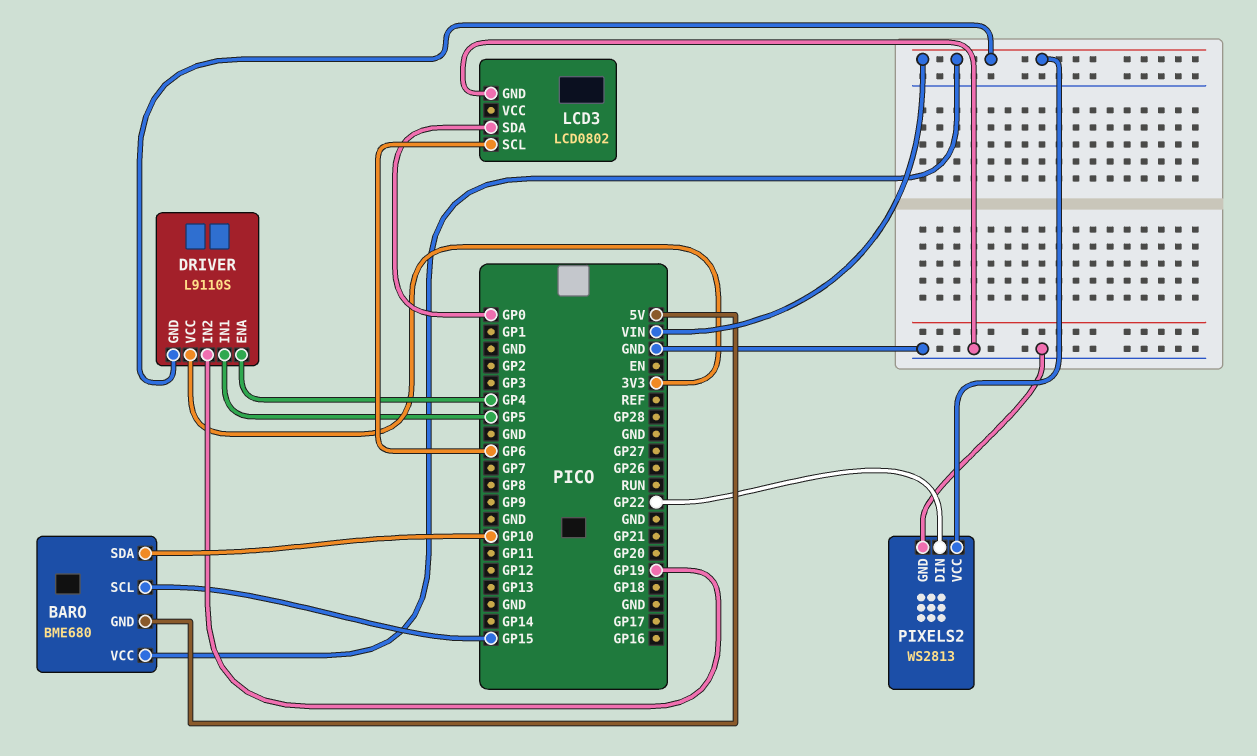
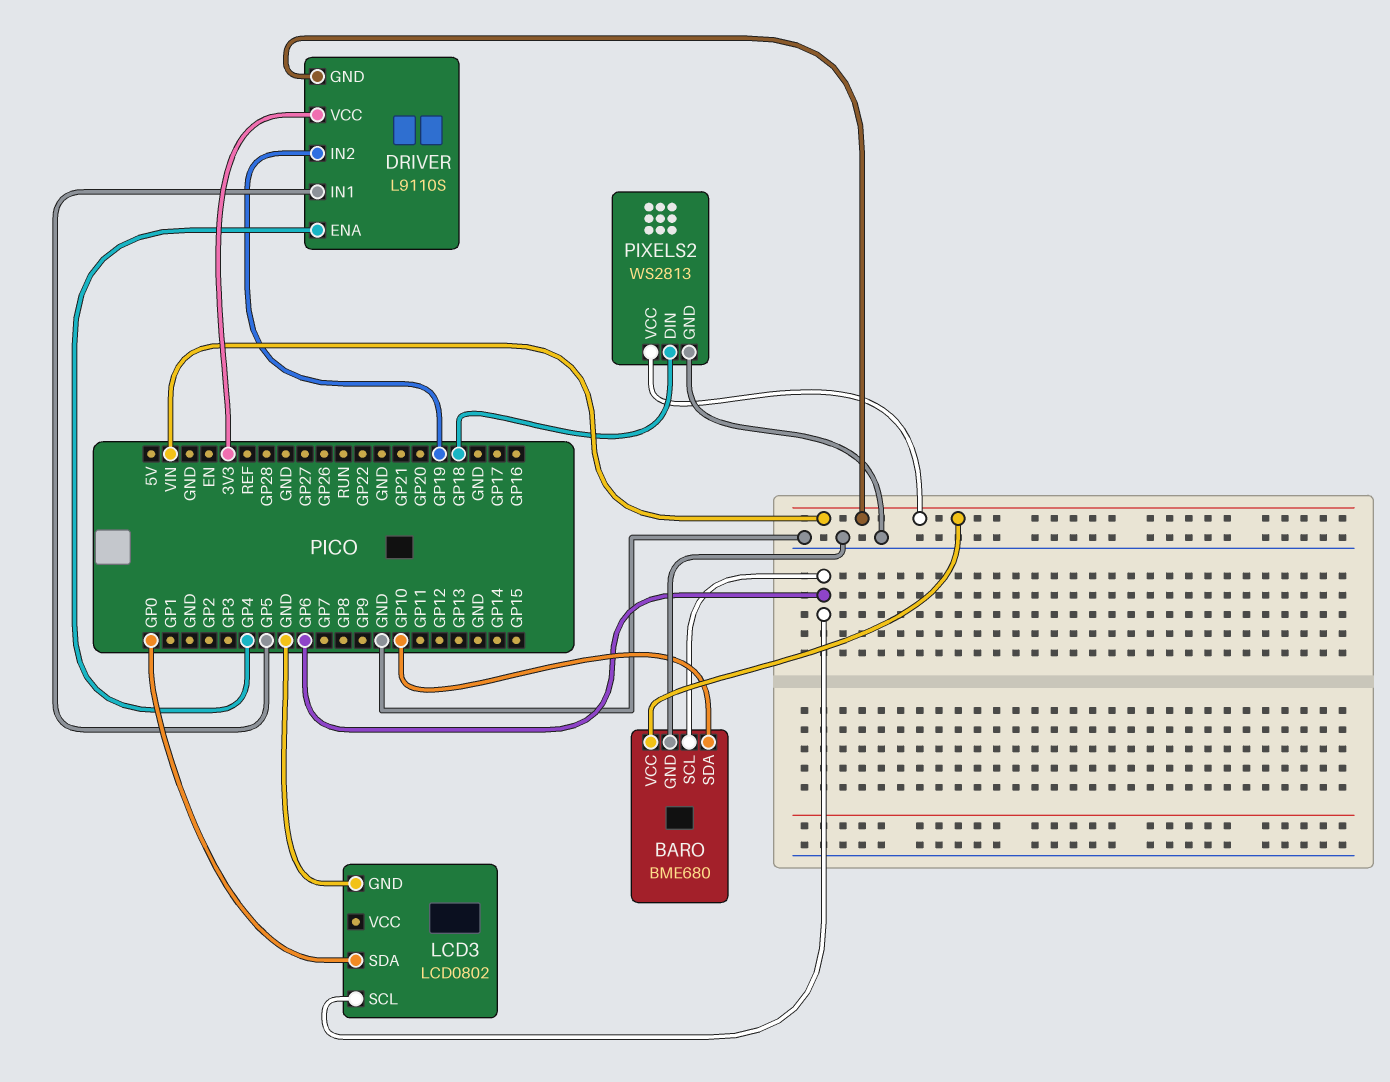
BARO pin GND: 5V -> GND
BARO pin SCL: GP15 -> GP6
PIXELS2 pin DIN: GP22 -> GP18

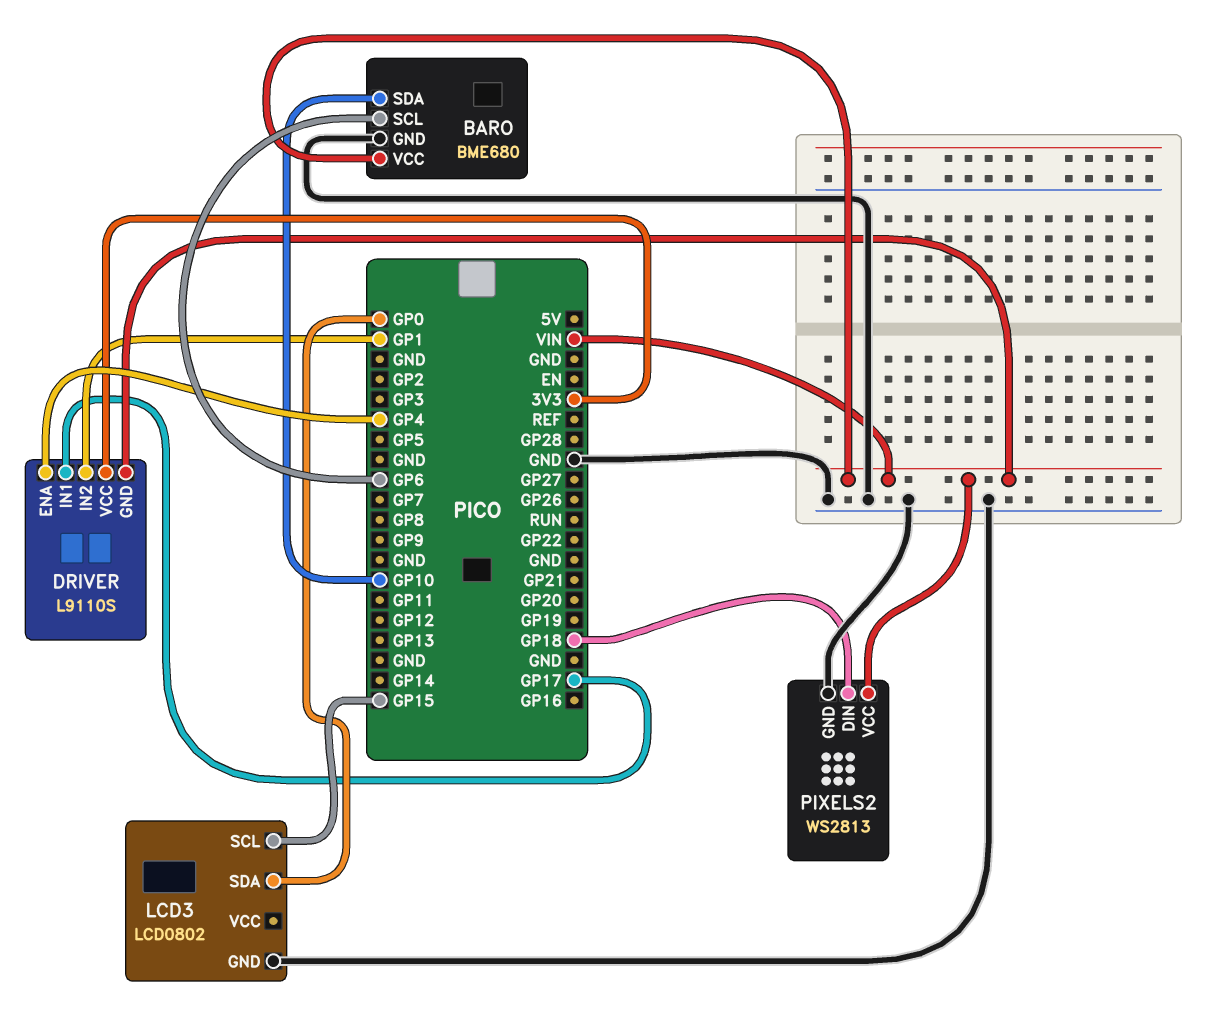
DRIVER pin IN1: GP5 -> GP17
DRIVER pin IN2: GP19 -> GP1
LCD3 pin SCL: GP6 -> GP15

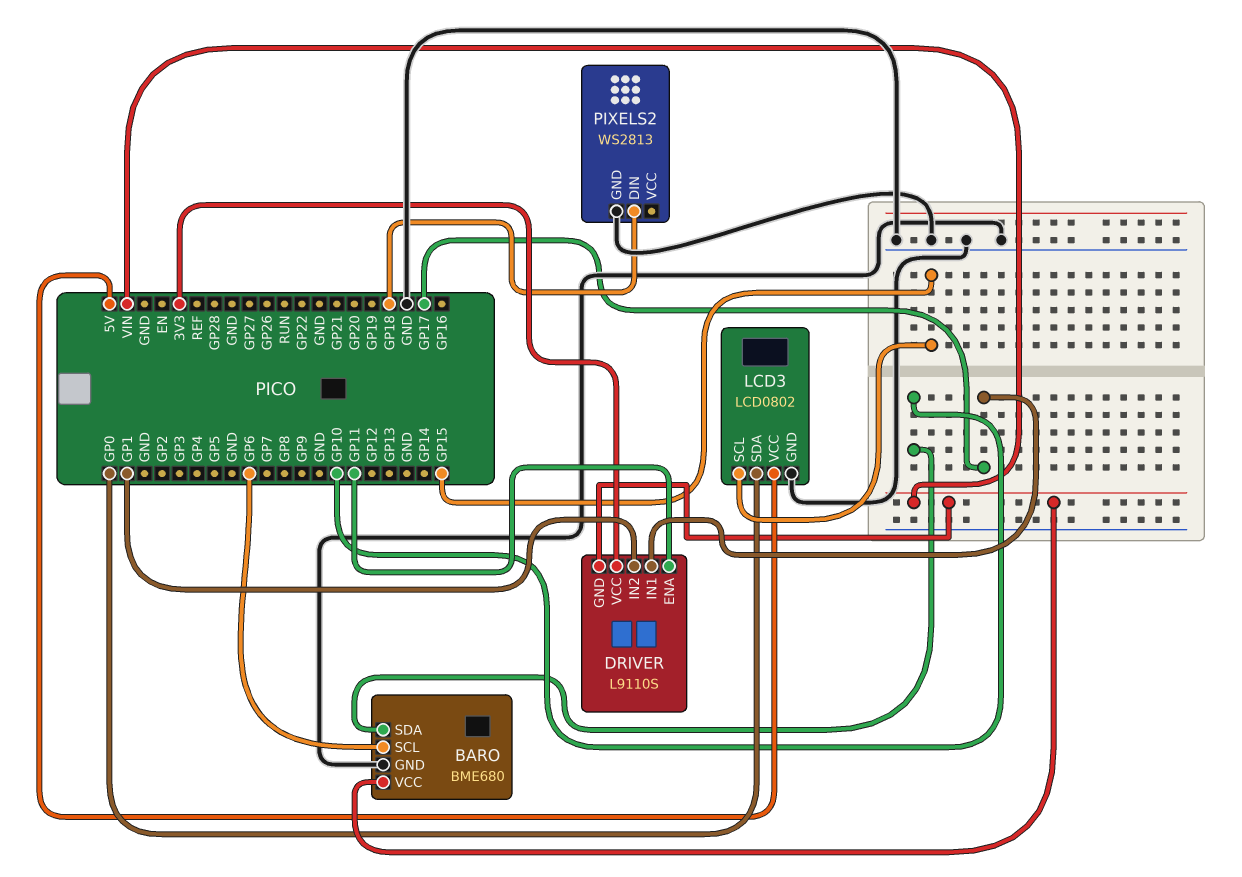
DRIVER pin ENA: GP4 -> GP11
LCD3 pin VCC: none -> 5V
PIXELS2 pin VCC: VIN -> none

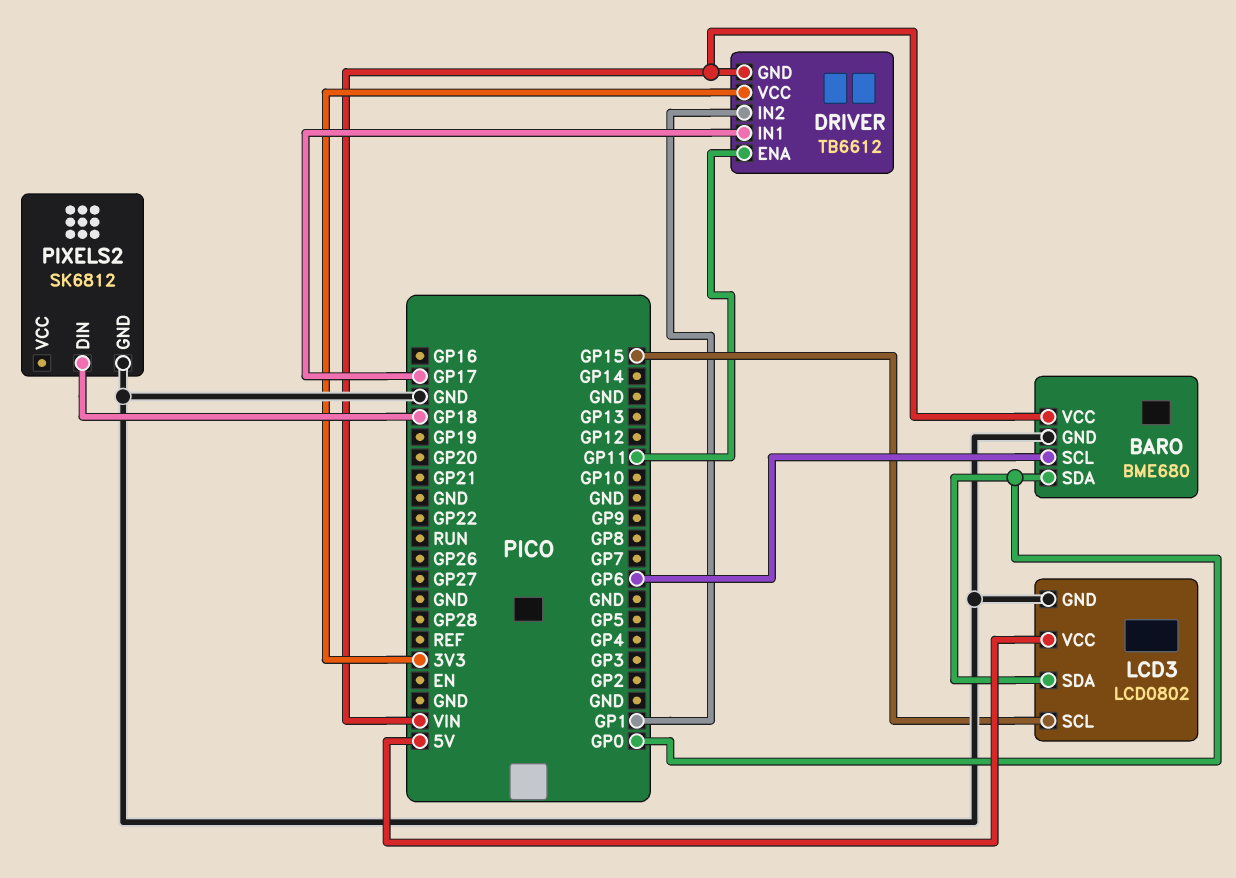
BARO pin SDA: GP10 -> GP0
DRIVER: L9110S -> TB6612
PIXELS2: WS2813 -> SK6812

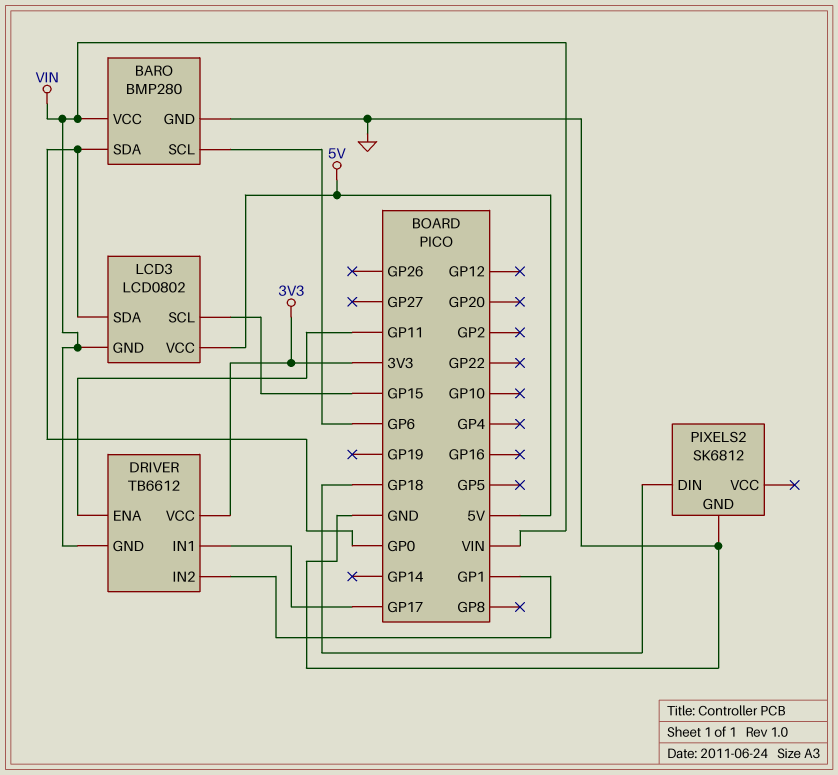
BARO: BME680 -> BMP280
LCD3 pin GND: GND -> VIN

